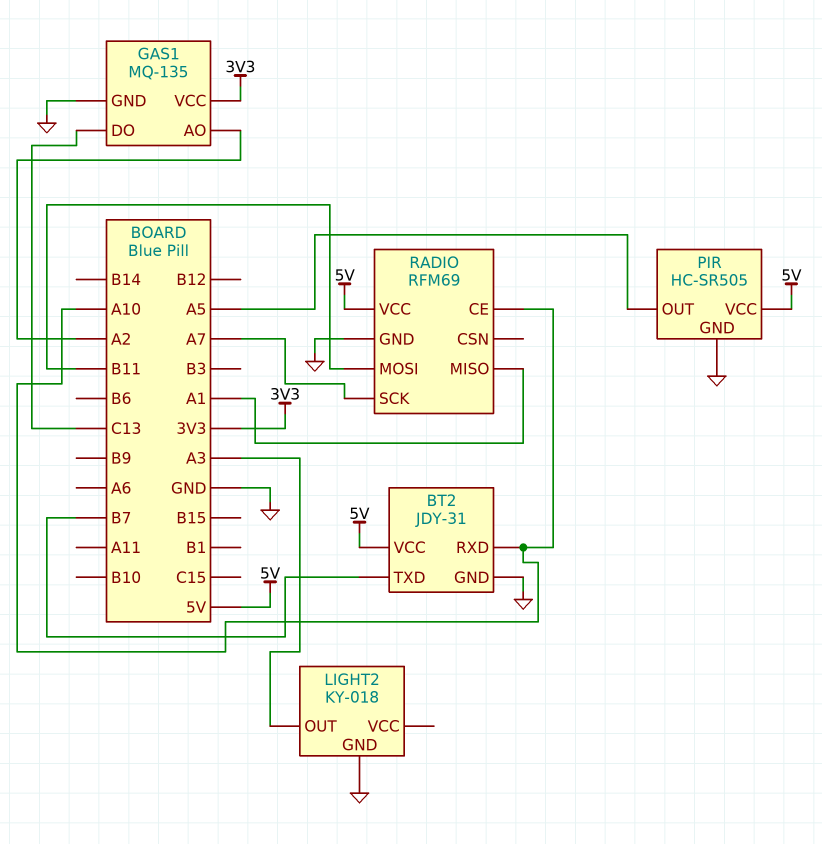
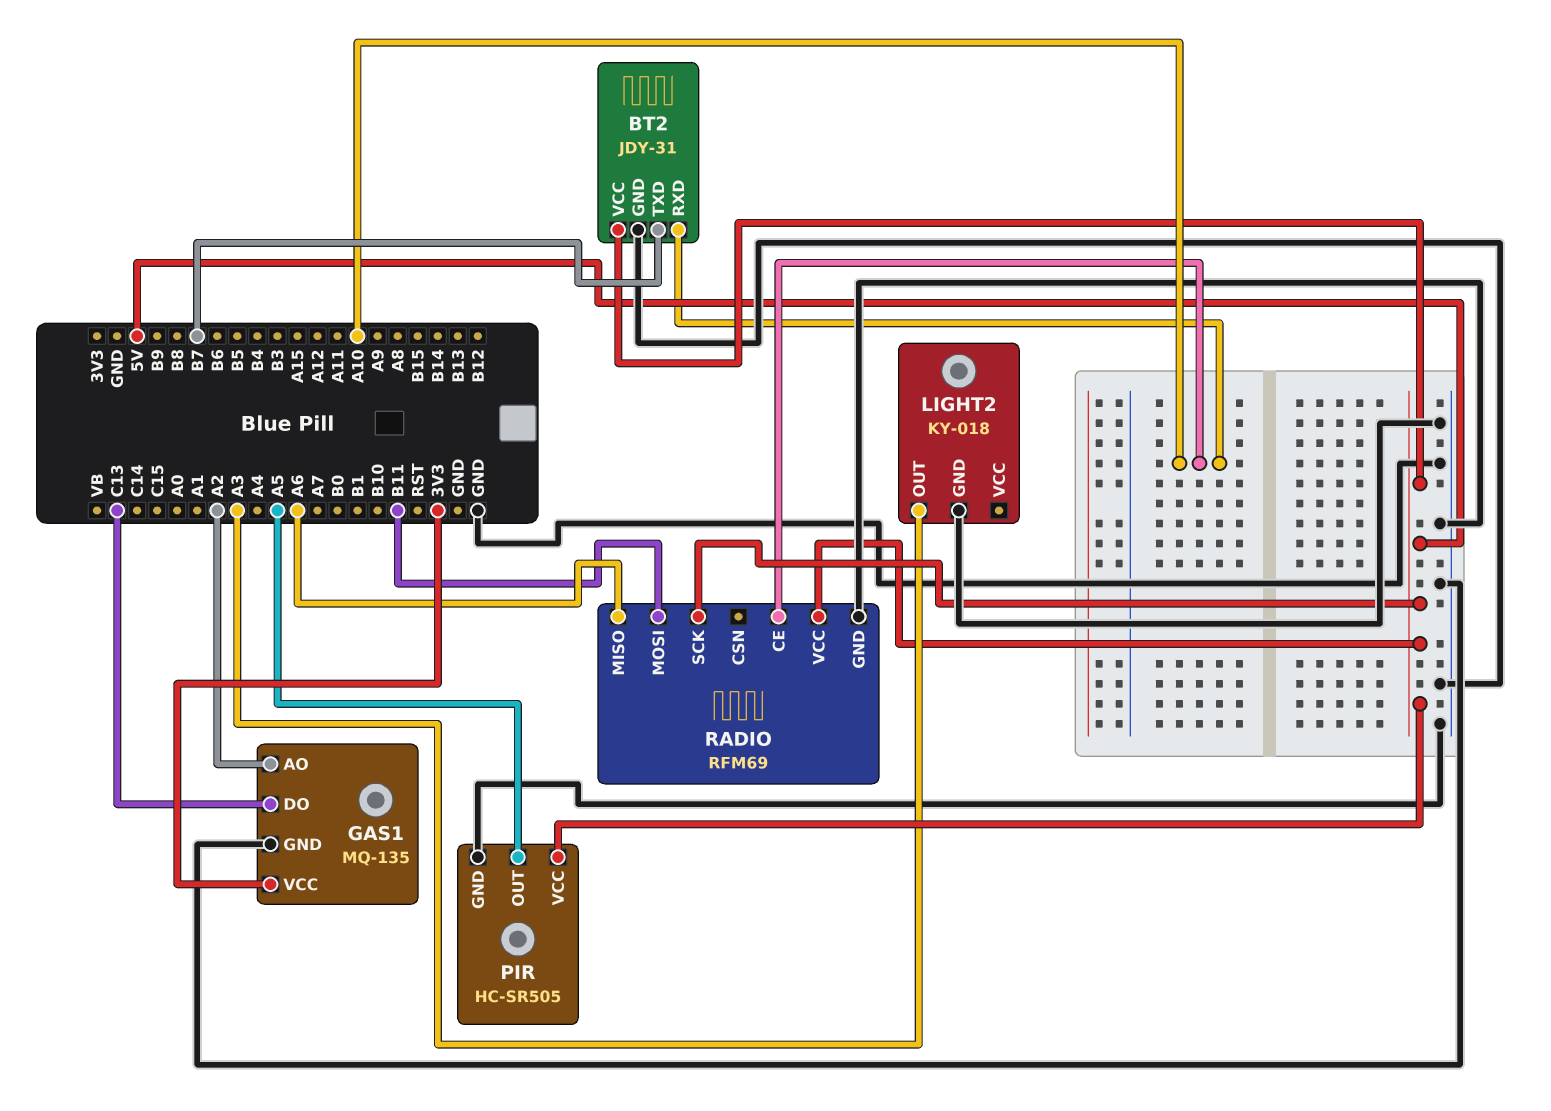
RADIO pin MISO: A1 -> A6
RADIO pin SCK: A7 -> 5V

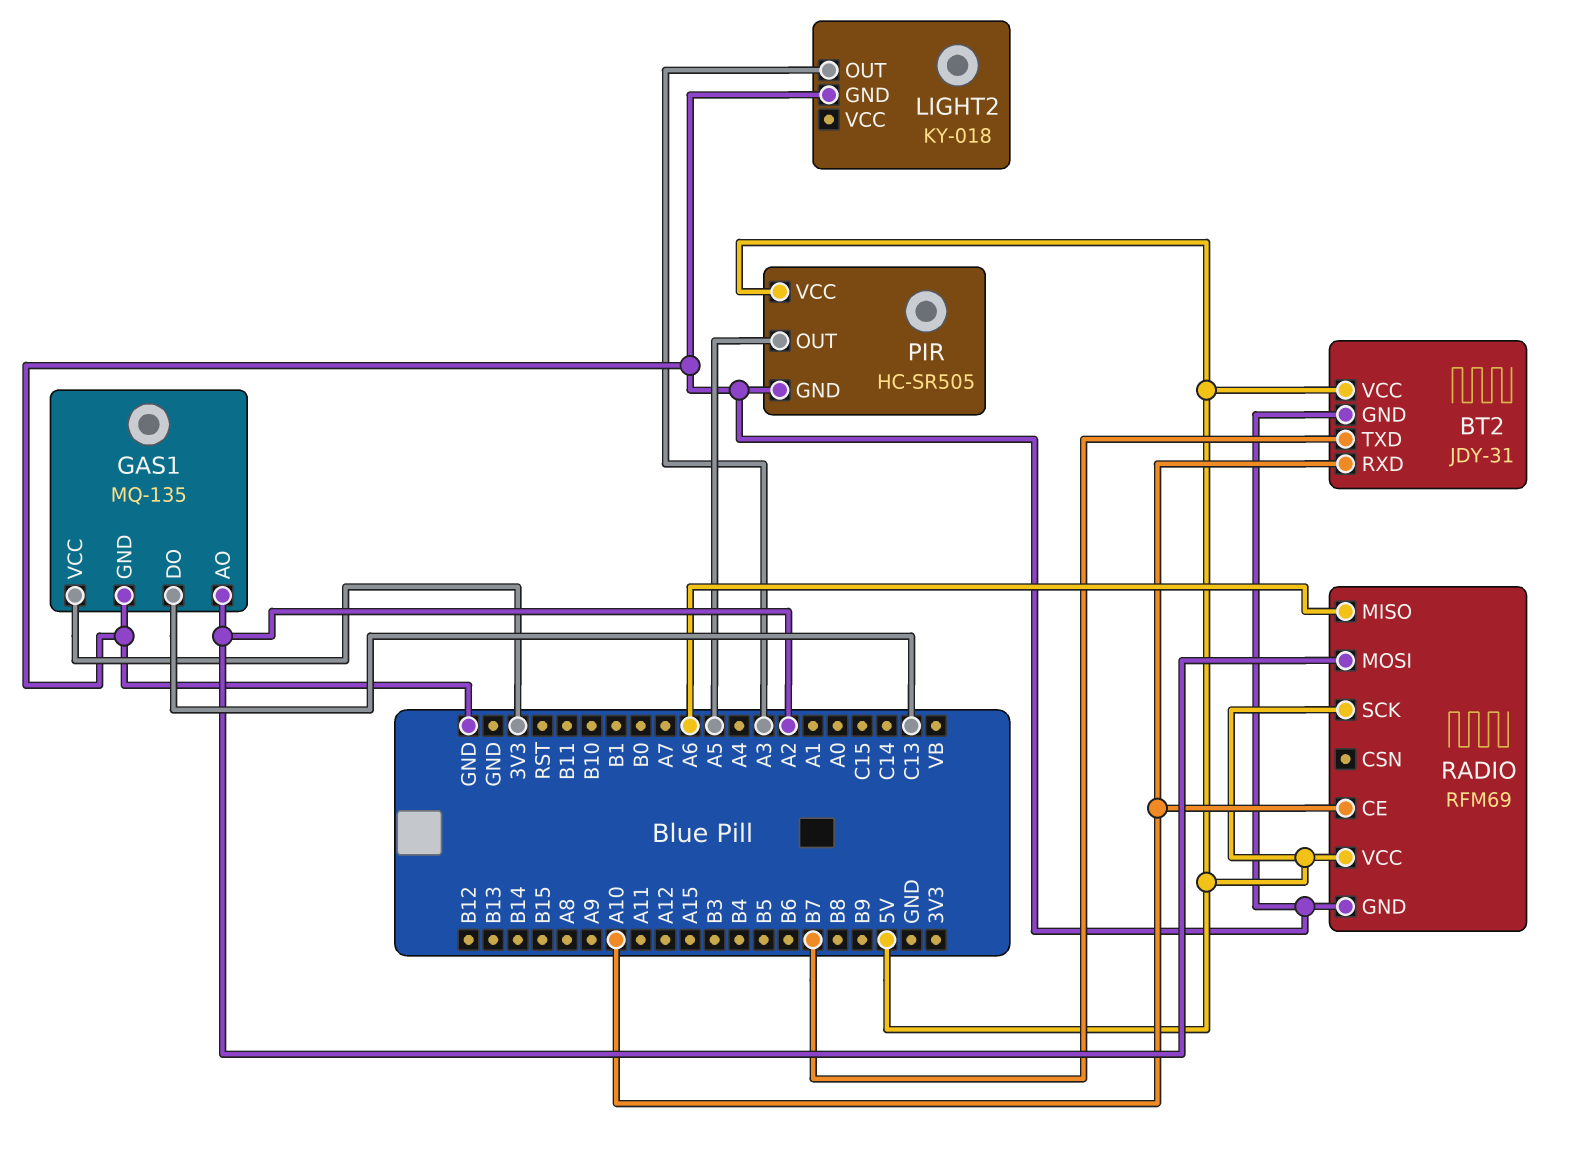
RADIO pin MOSI: B11 -> A2

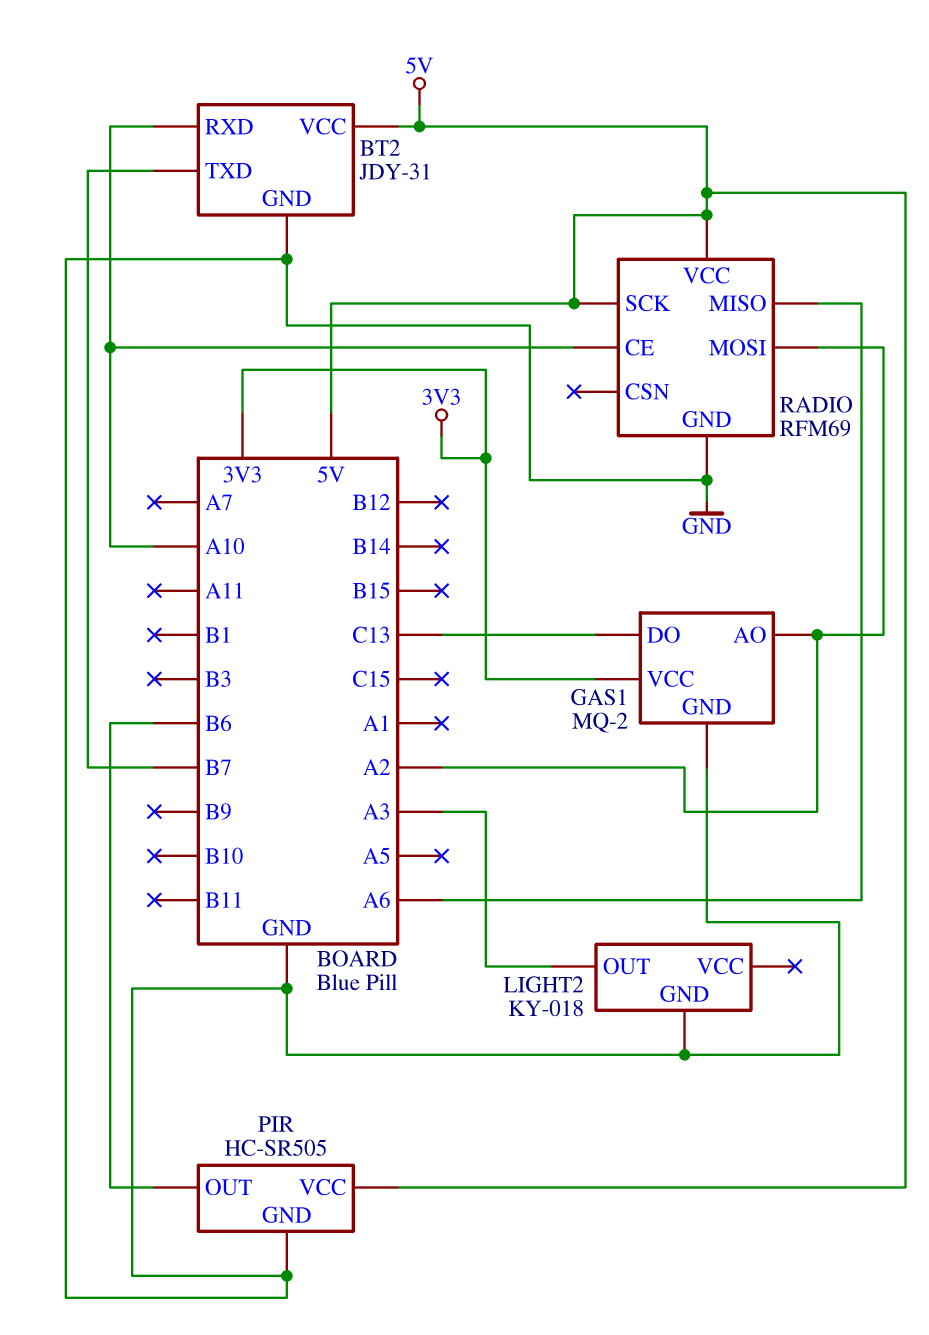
GAS1: MQ-135 -> MQ-2
PIR pin OUT: A5 -> B6

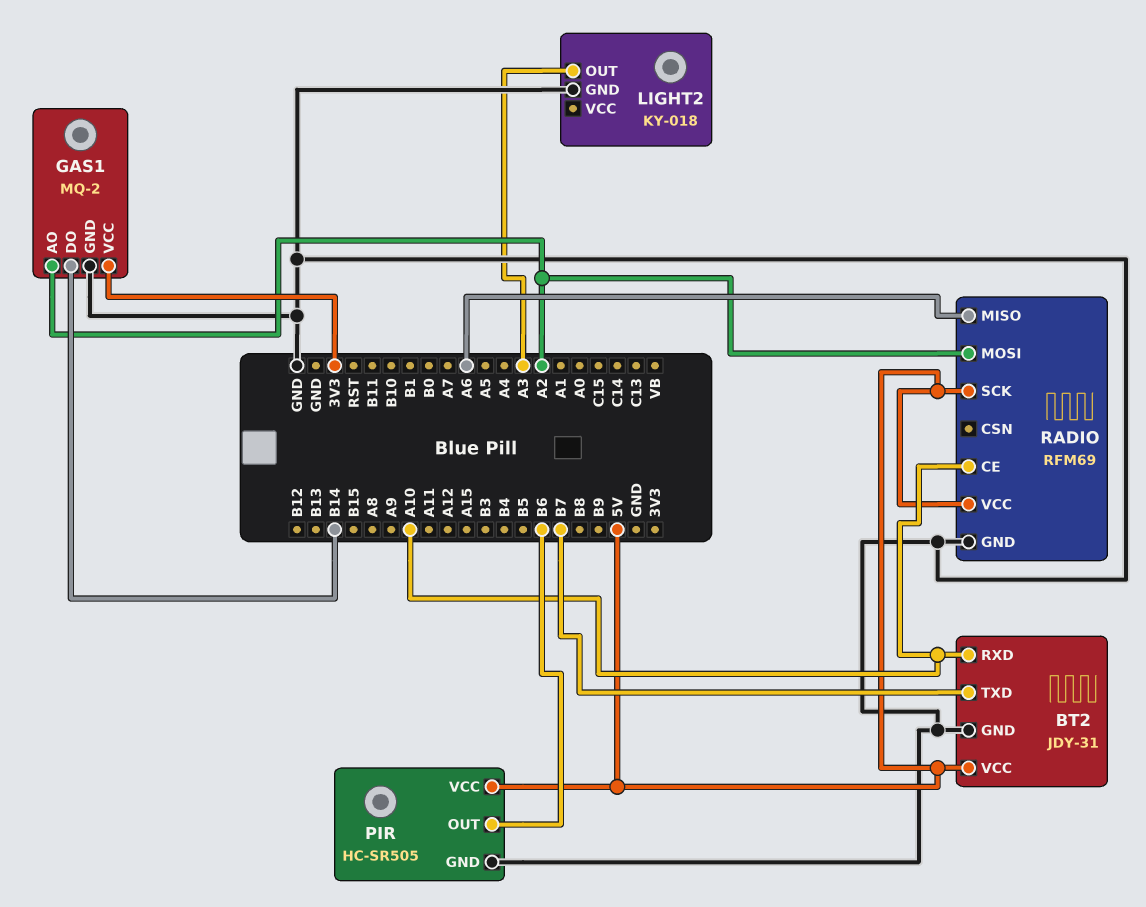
GAS1 pin DO: C13 -> B14

